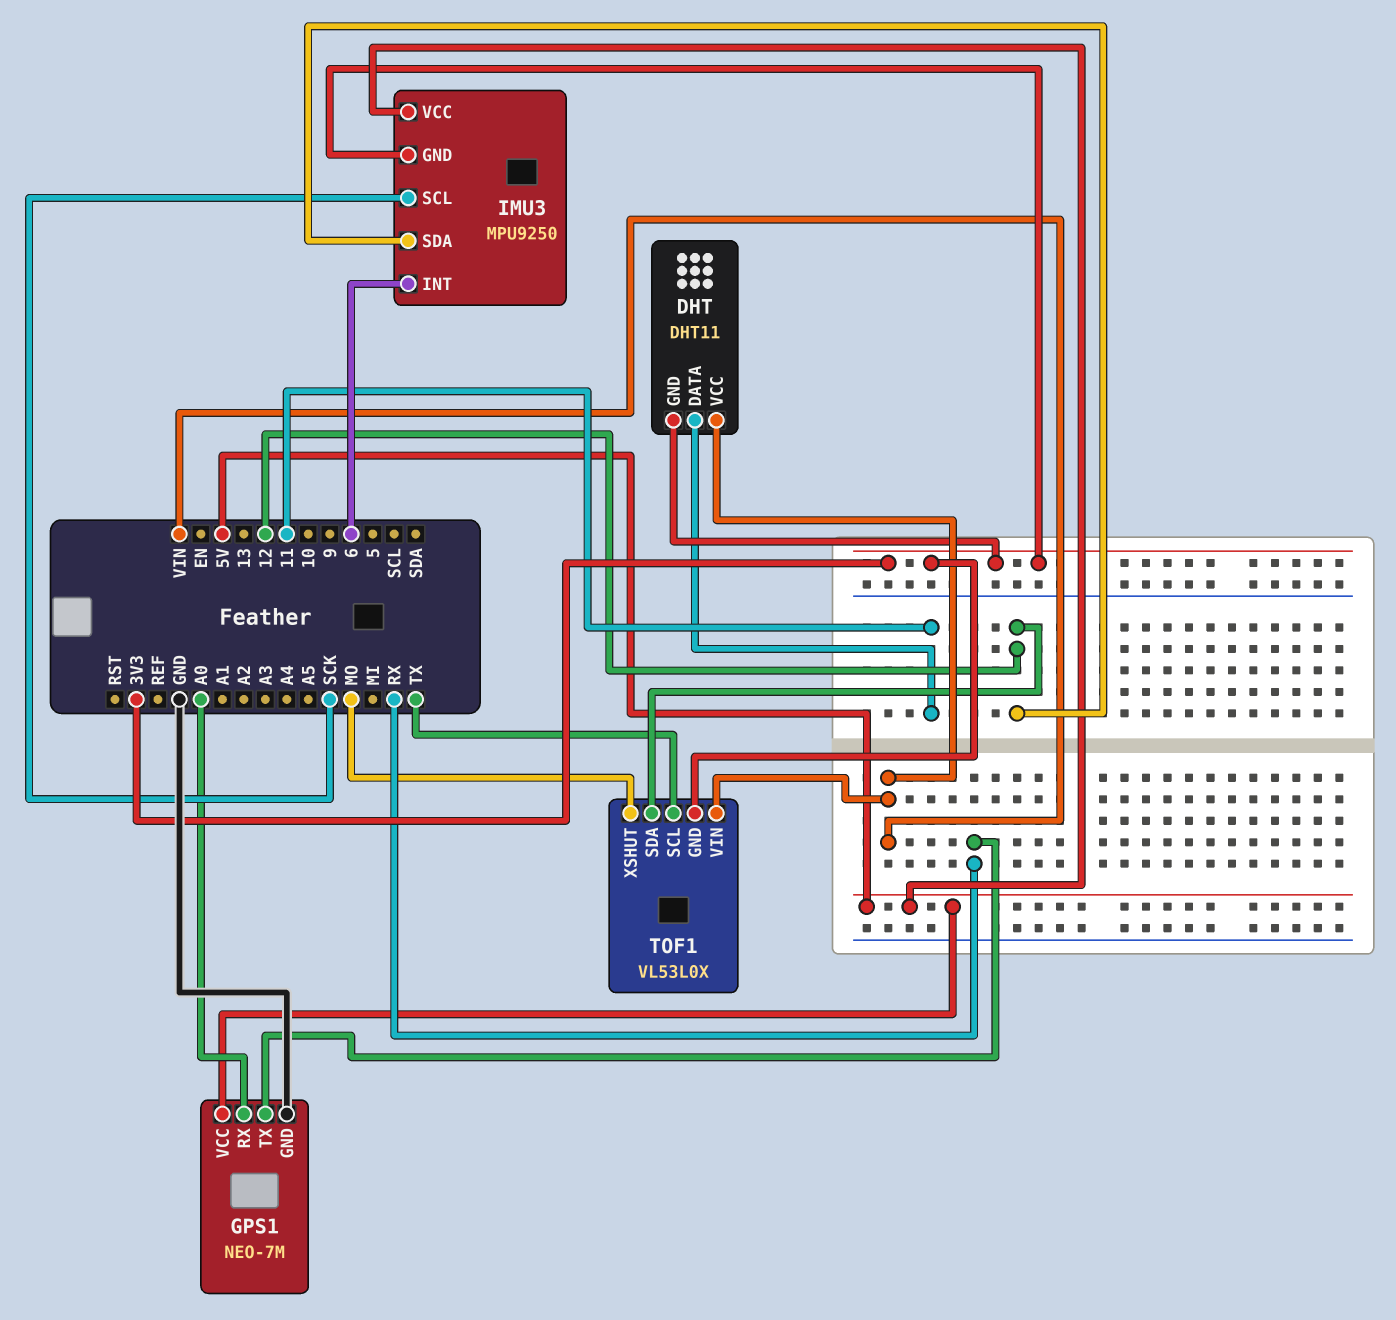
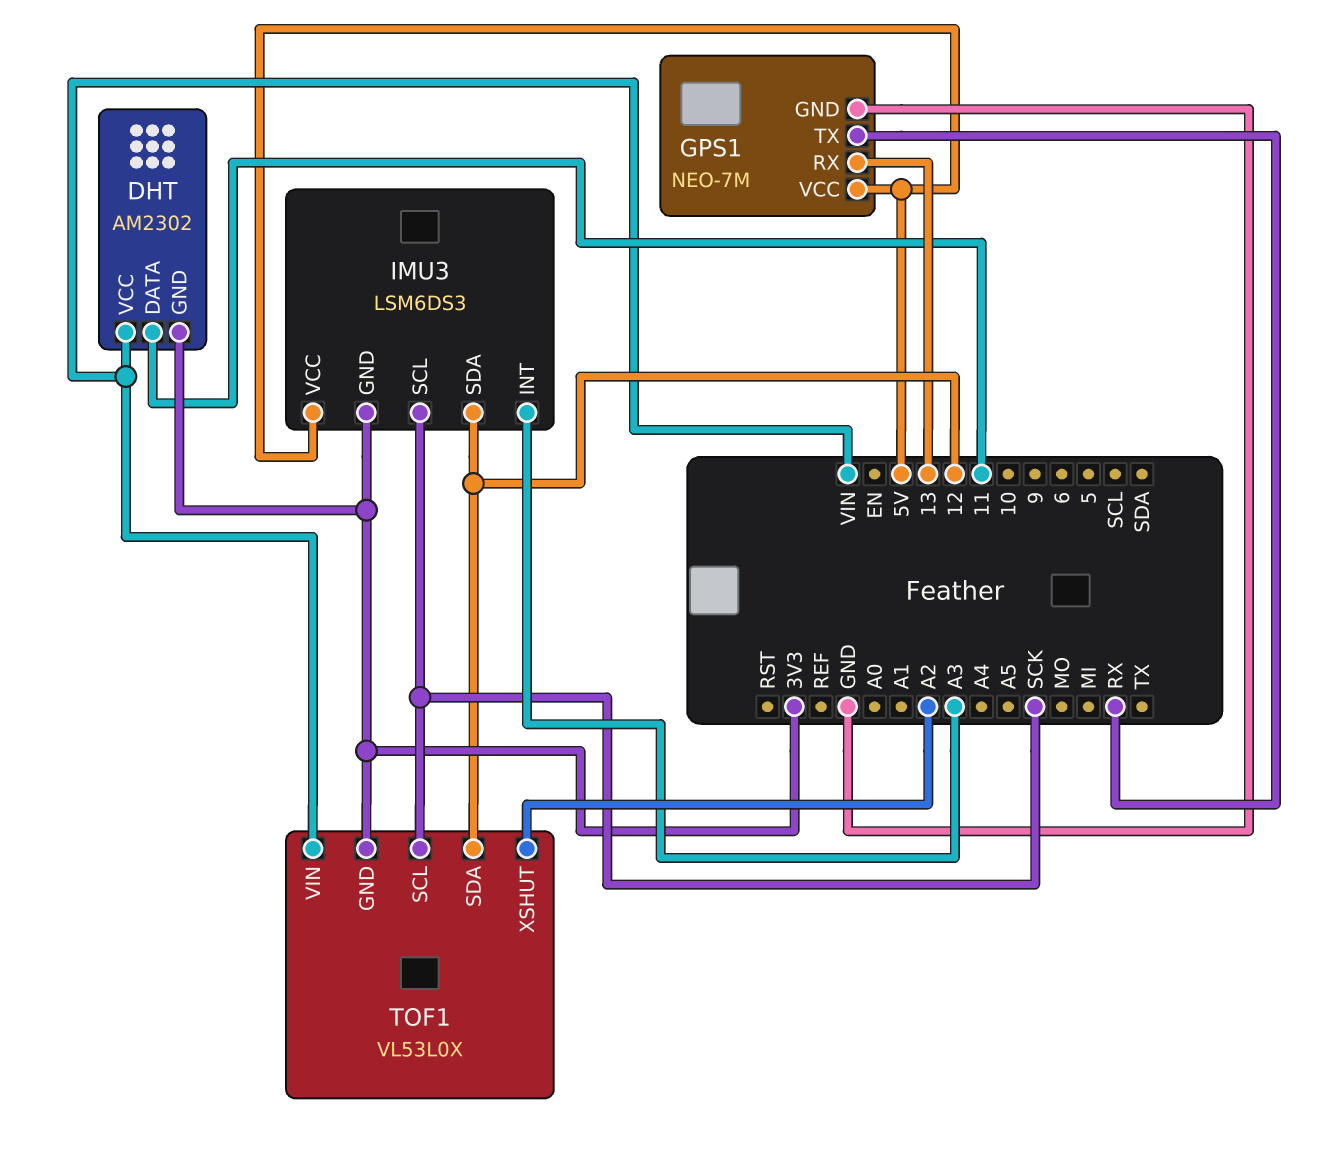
DHT: DHT11 -> AM2302
GPS1 pin RX: A0 -> 13
IMU3: MPU9250 -> LSM6DS3
IMU3 pin INT: 6 -> A3
TOF1 pin SCL: TX -> SCK
TOF1 pin XSHUT: MO -> A2

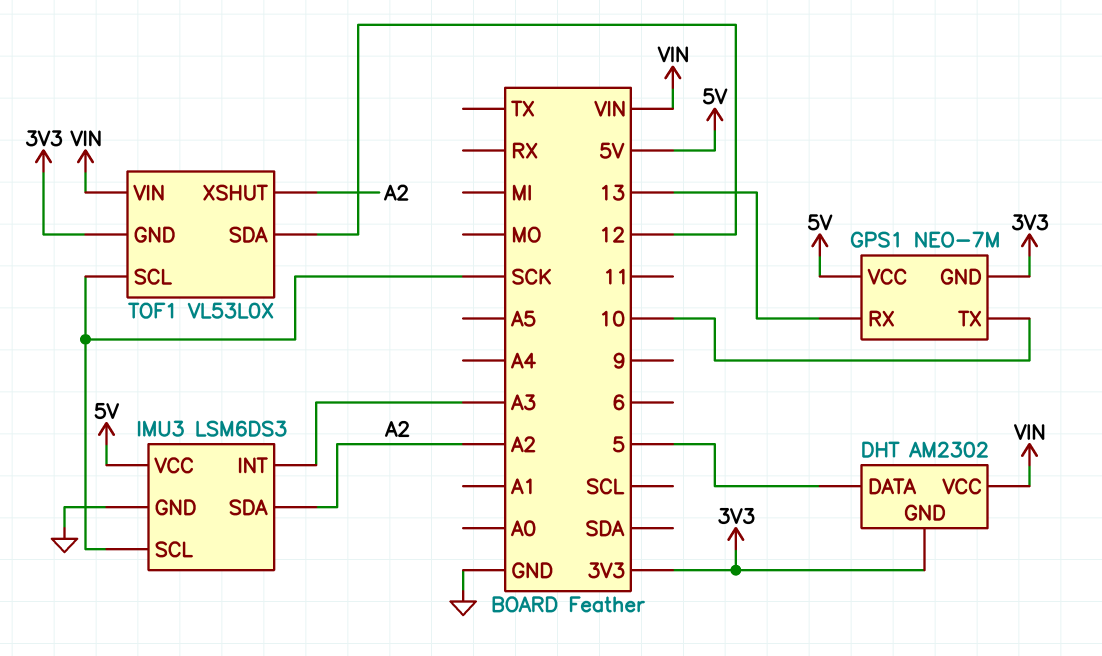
DHT pin DATA: 11 -> 5
GPS1 pin GND: GND -> 3V3
GPS1 pin TX: RX -> 10
IMU3 pin GND: 3V3 -> GND
IMU3 pin SDA: 12 -> A2

